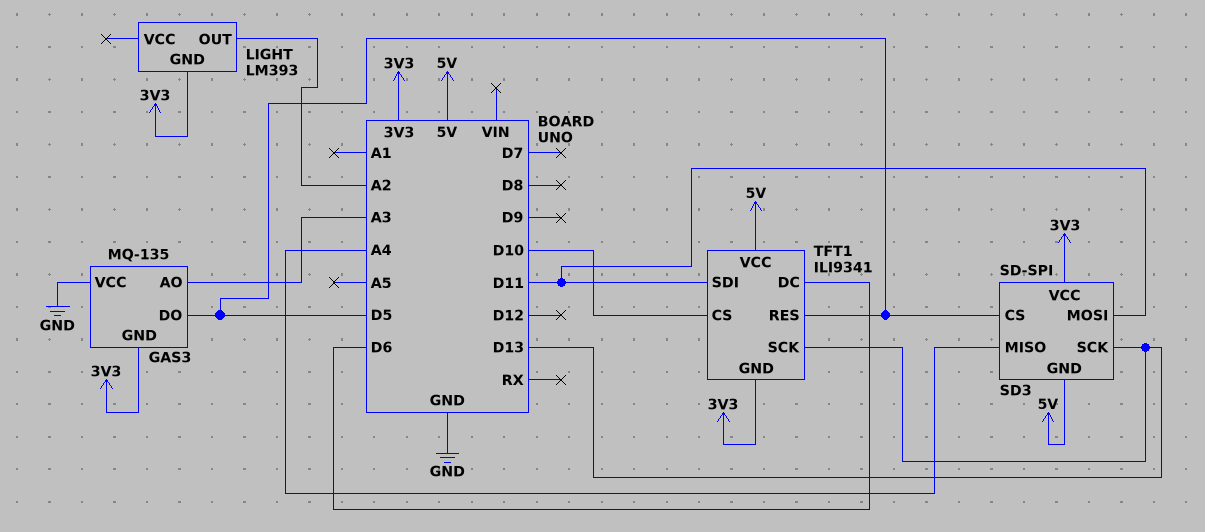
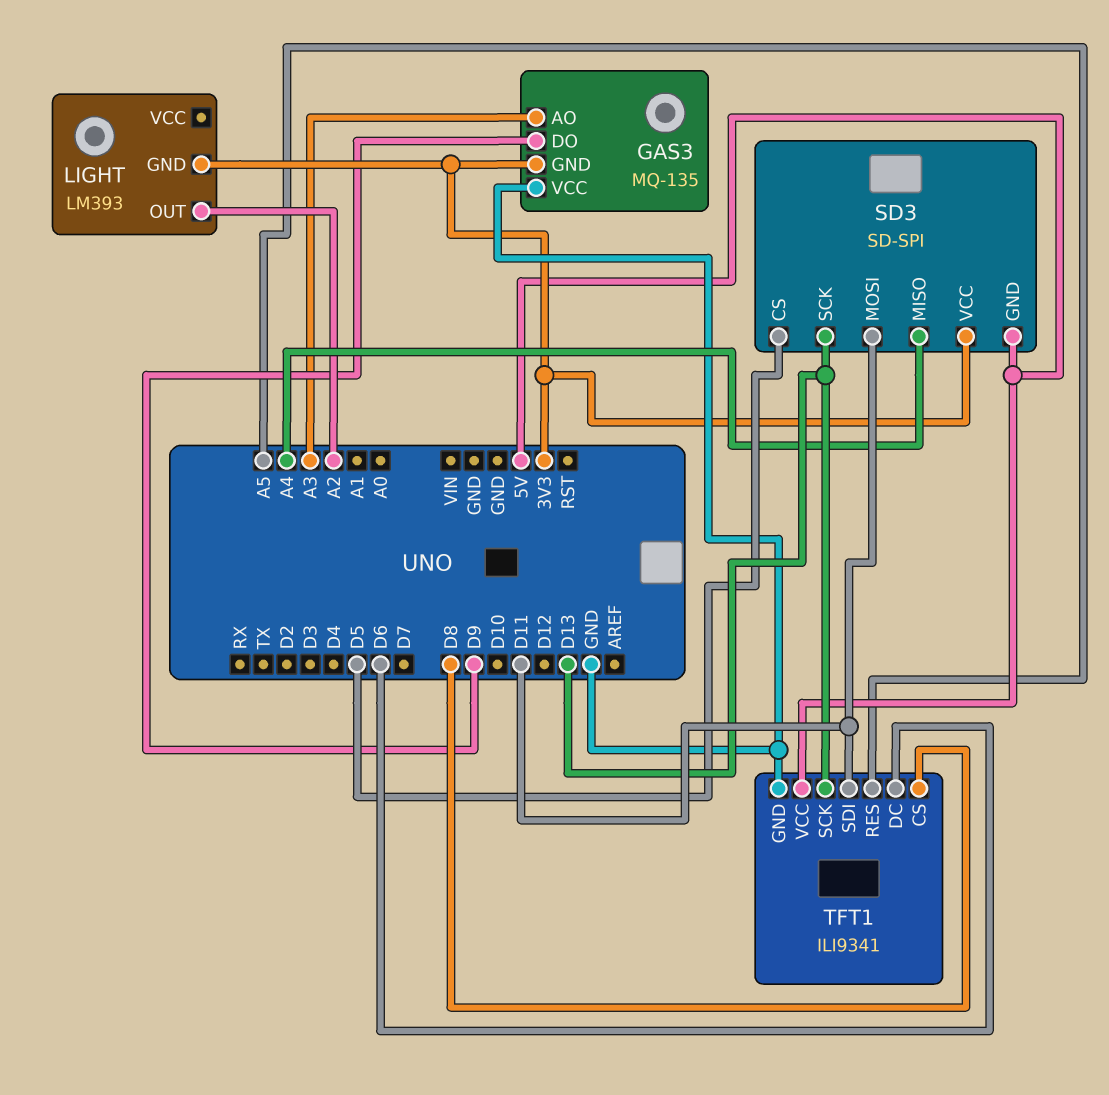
GAS3 pin DO: D5 -> D9
TFT1 pin CS: D10 -> D8
TFT1 pin GND: 3V3 -> GND
TFT1 pin RES: D5 -> A5

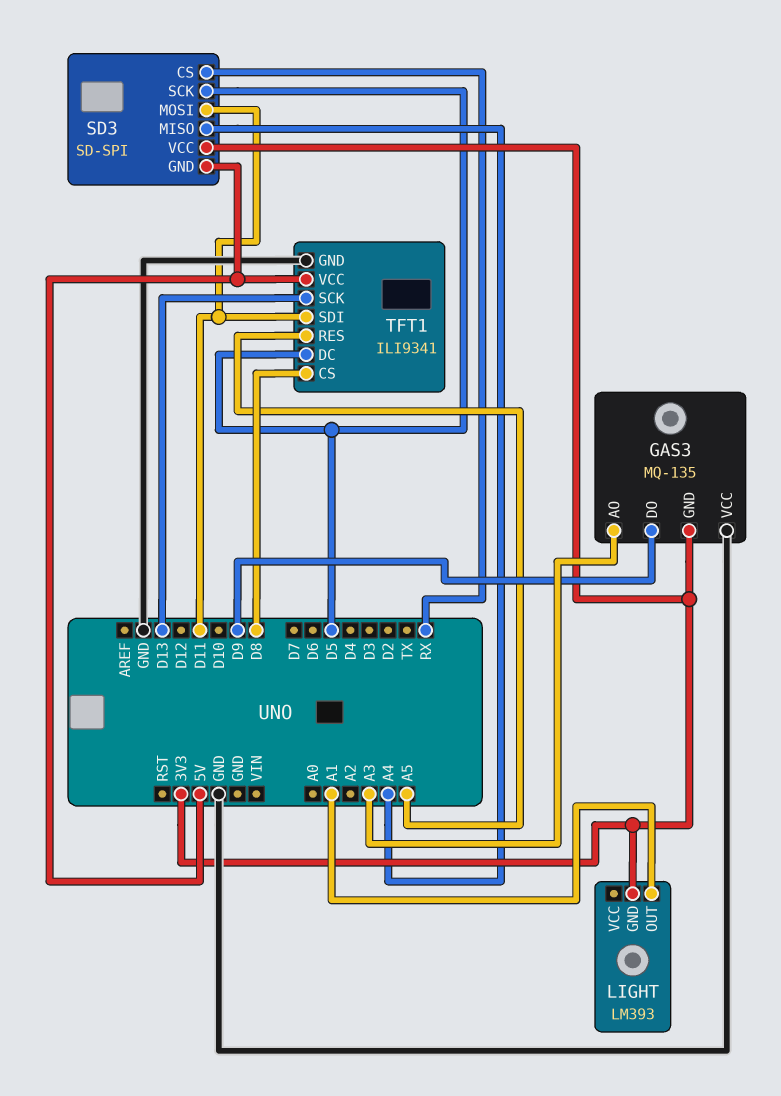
LIGHT pin OUT: A2 -> A1
SD3 pin CS: D5 -> RX
SD3 pin SCK: D13 -> D5
TFT1 pin DC: D6 -> D5

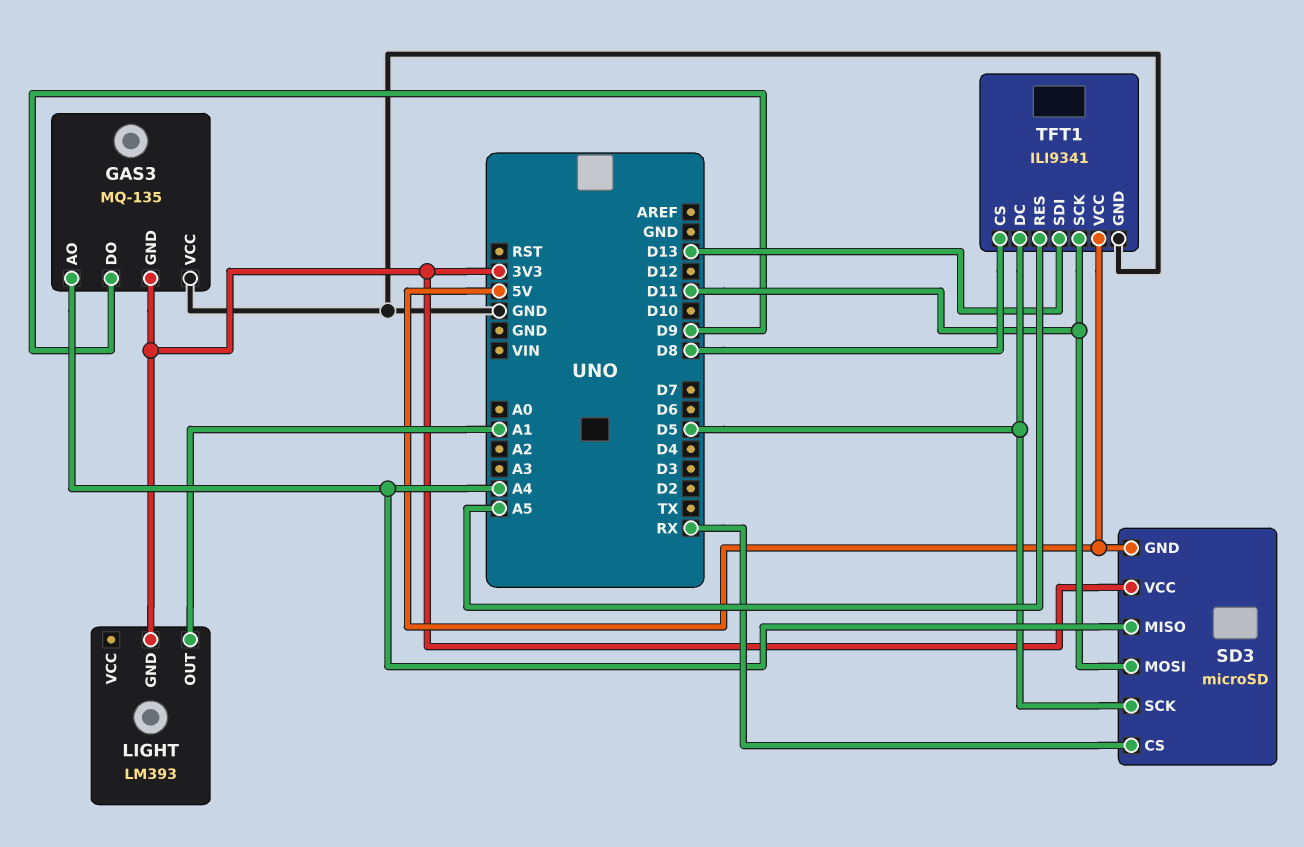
GAS3 pin AO: A3 -> A4
SD3: SD-SPI -> microSD
TFT1 pin SCK: D13 -> D11
TFT1 pin SDI: D11 -> D13

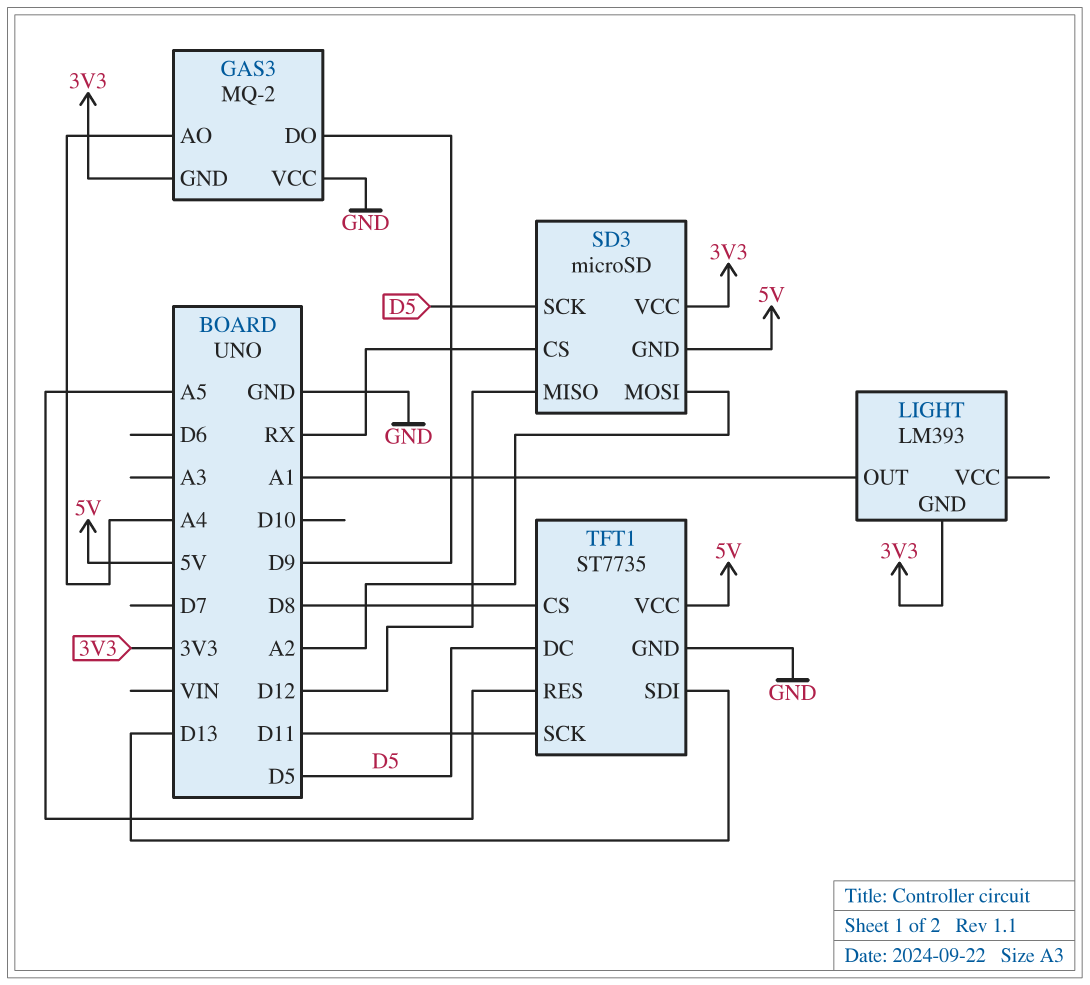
GAS3: MQ-135 -> MQ-2
SD3 pin MISO: A4 -> D12
SD3 pin MOSI: D11 -> A2
TFT1: ILI9341 -> ST7735

